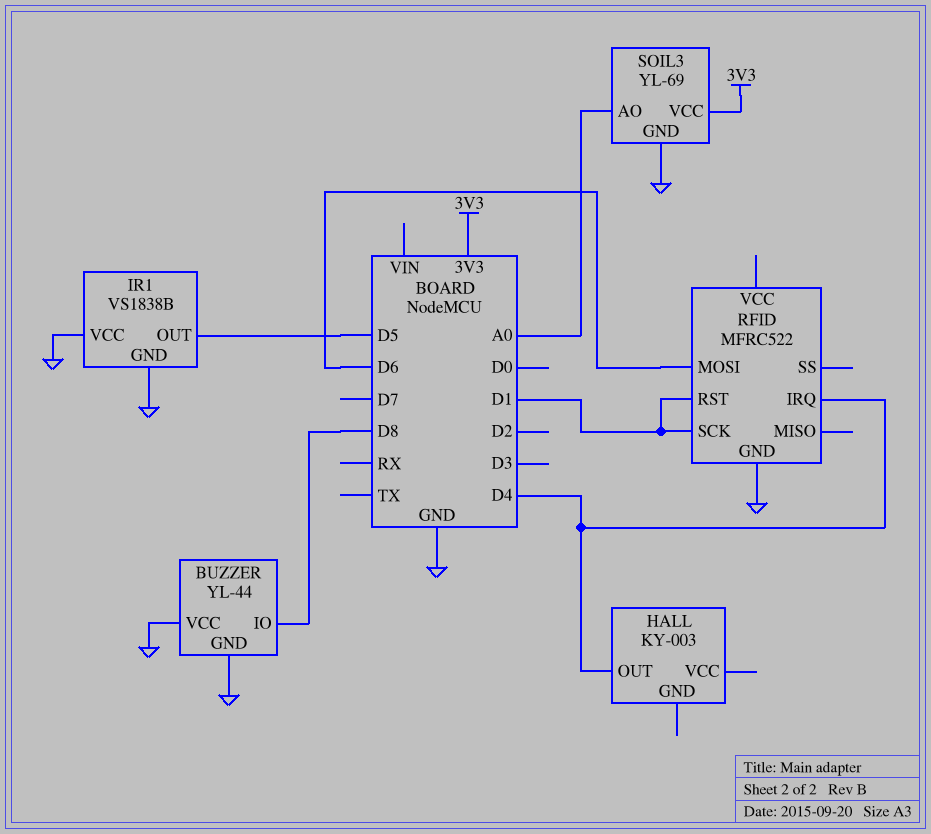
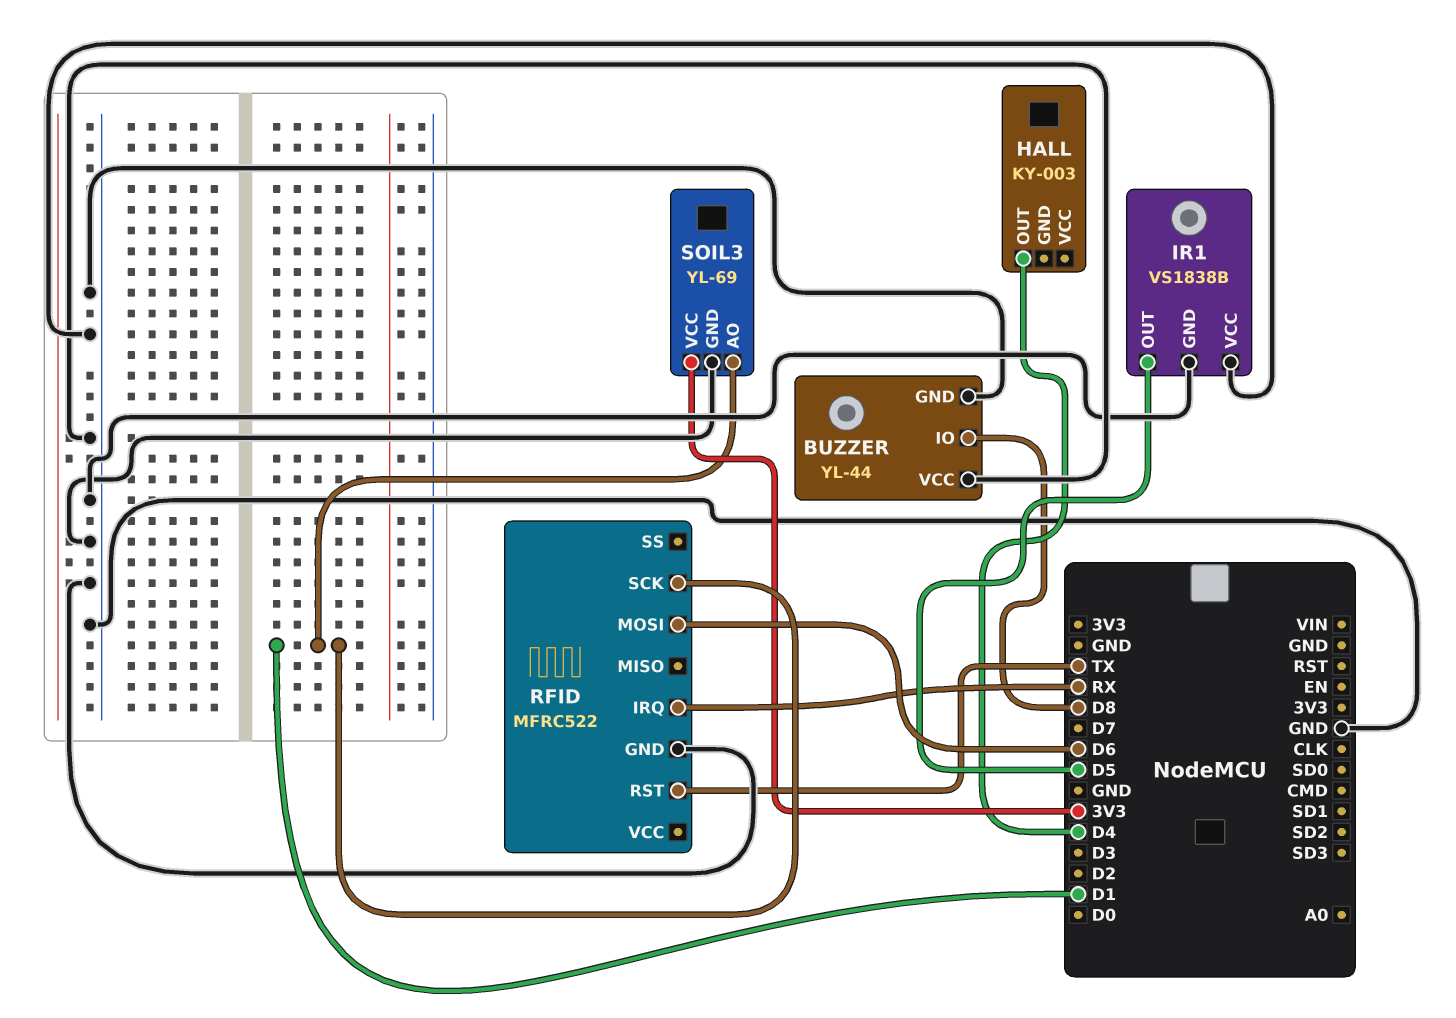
RFID pin IRQ: D4 -> RX
RFID pin RST: D1 -> TX
SOIL3 pin AO: A0 -> D1

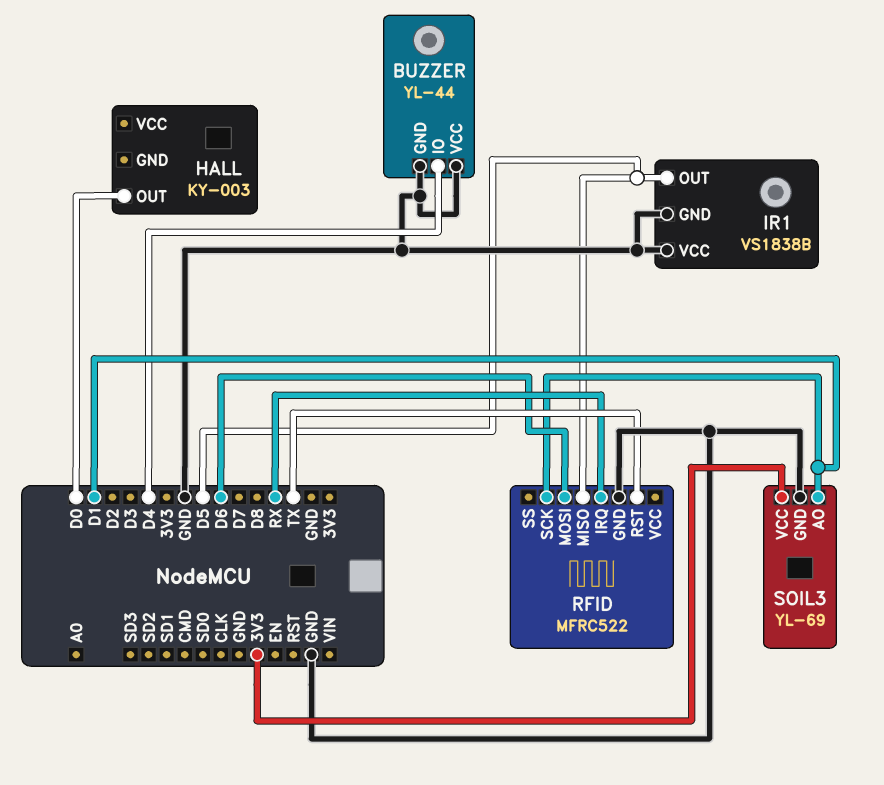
BUZZER pin IO: D8 -> D4
HALL pin OUT: D4 -> D0
RFID pin MISO: none -> D5

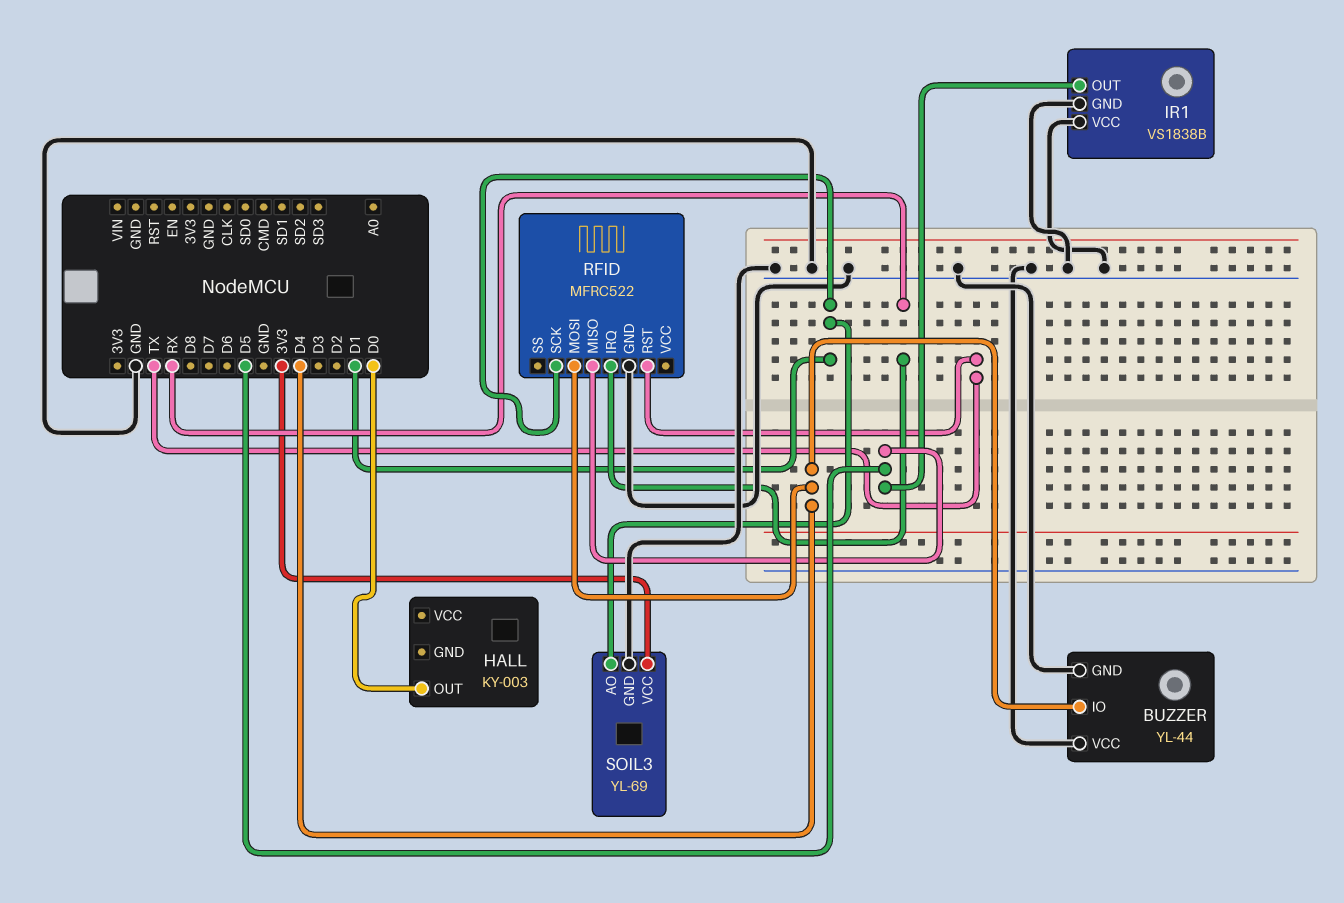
RFID pin MOSI: D6 -> D4

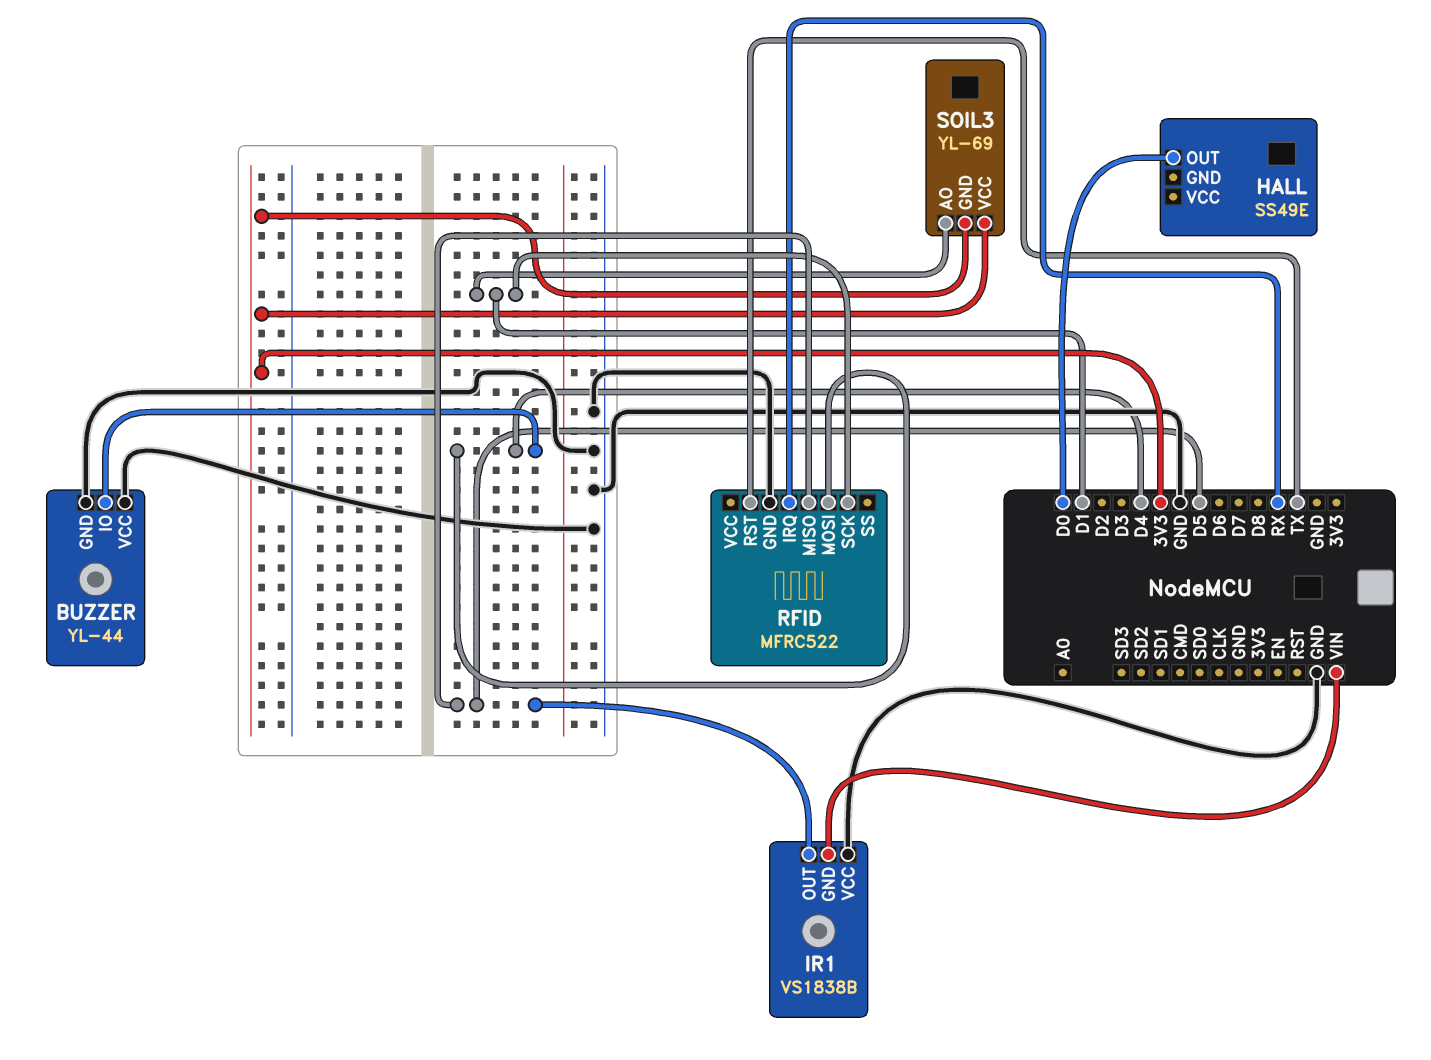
HALL: KY-003 -> SS49E
IR1 pin GND: GND -> VIN
SOIL3 pin GND: GND -> 3V3

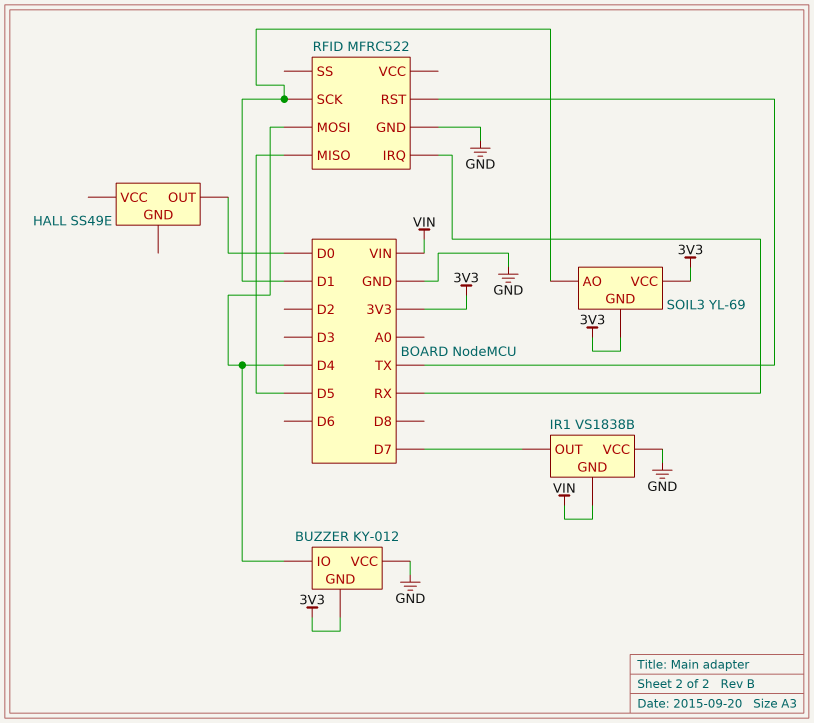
BUZZER: YL-44 -> KY-012
BUZZER pin GND: GND -> 3V3
IR1 pin OUT: D5 -> D7

